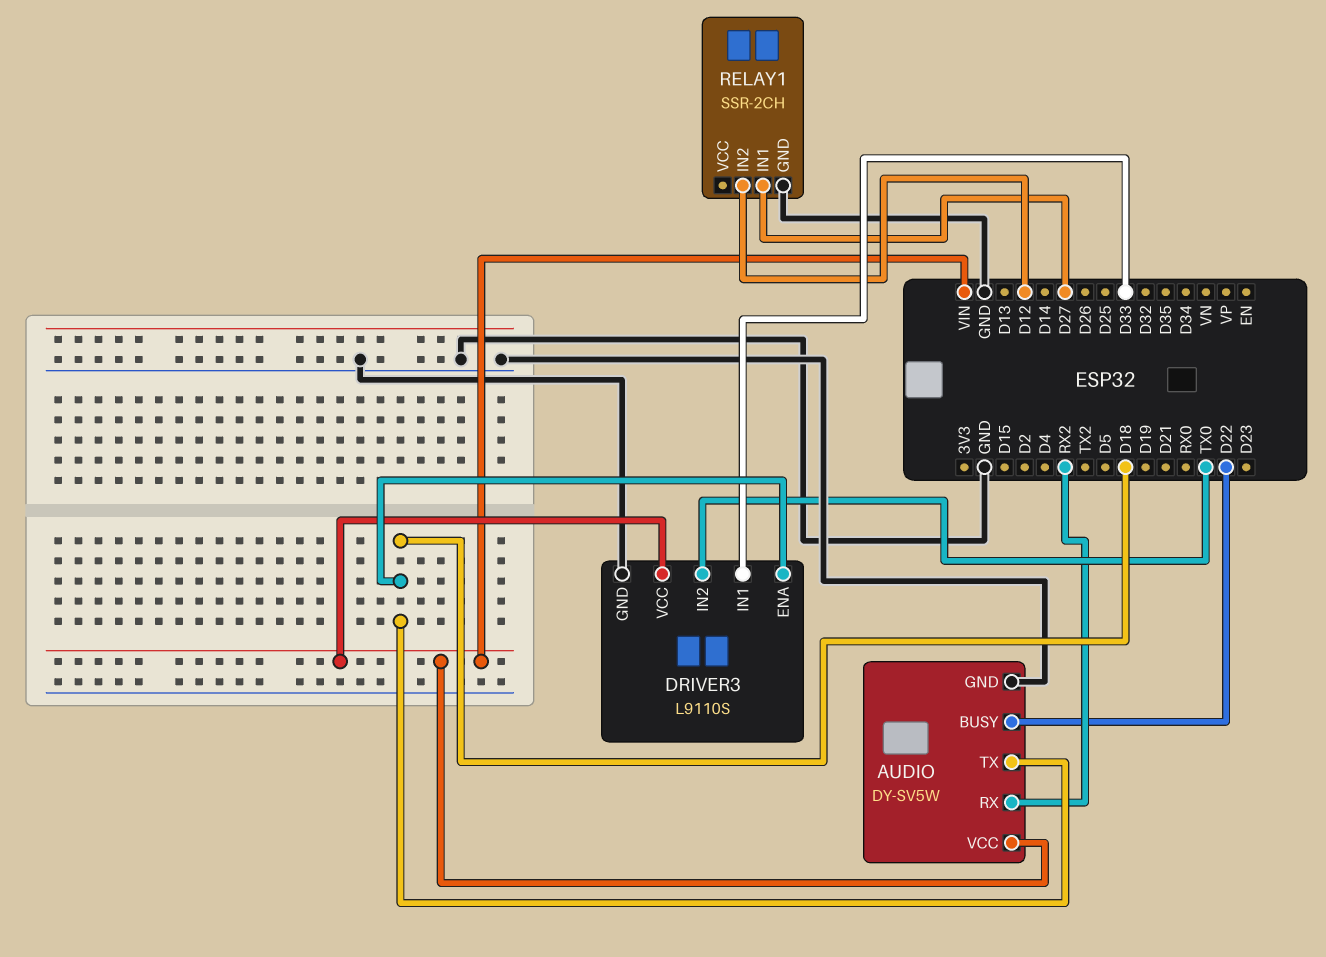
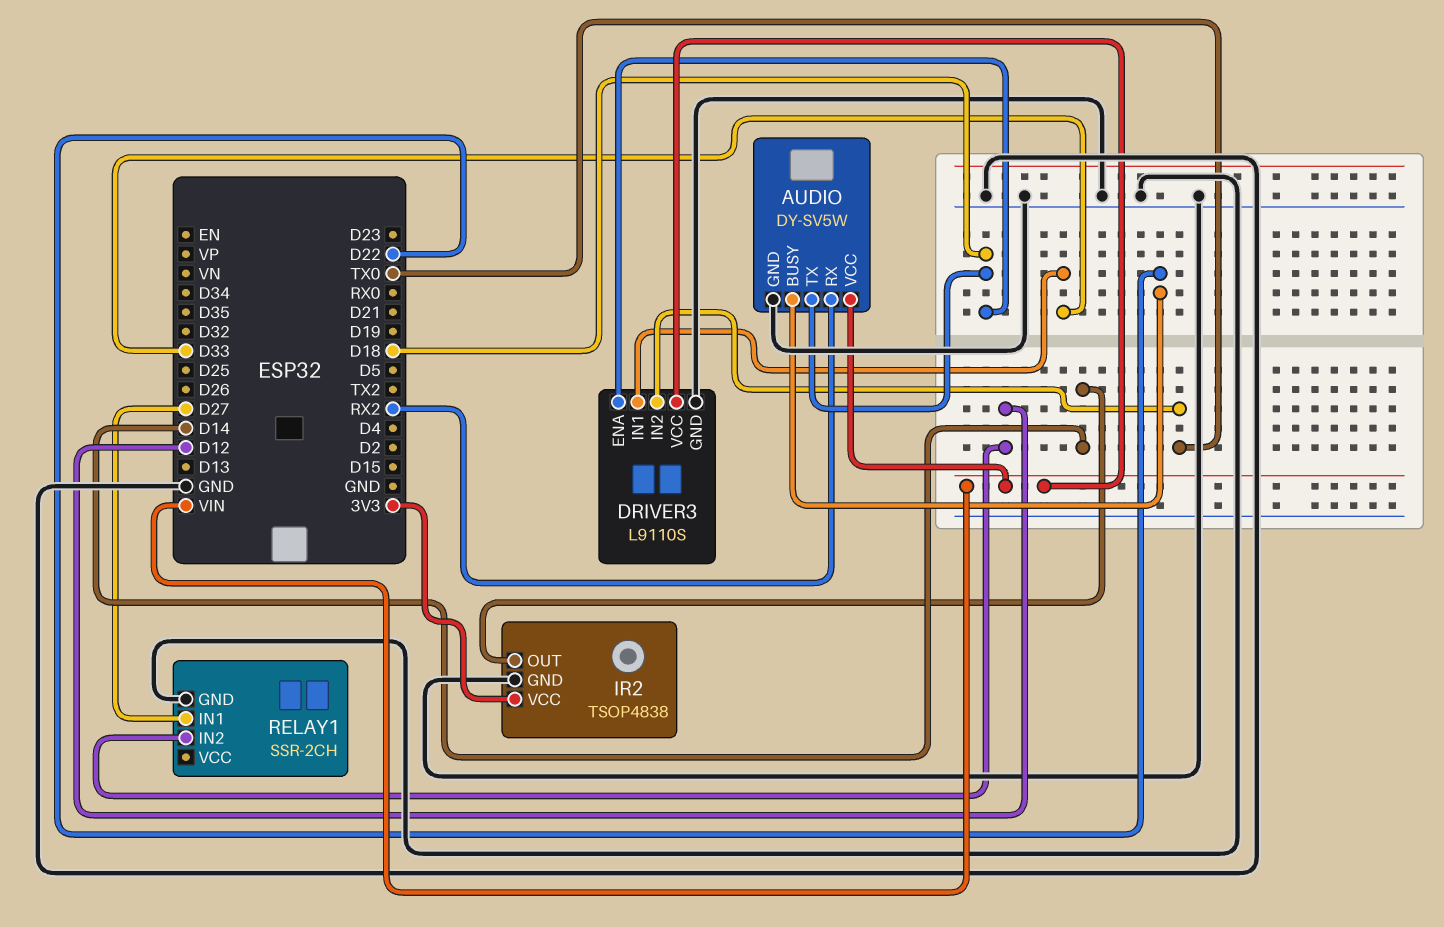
IR2: none -> TSOP4838
IR2 pin GND: none -> GND
IR2 pin OUT: none -> D14
IR2 pin VCC: none -> 3V3

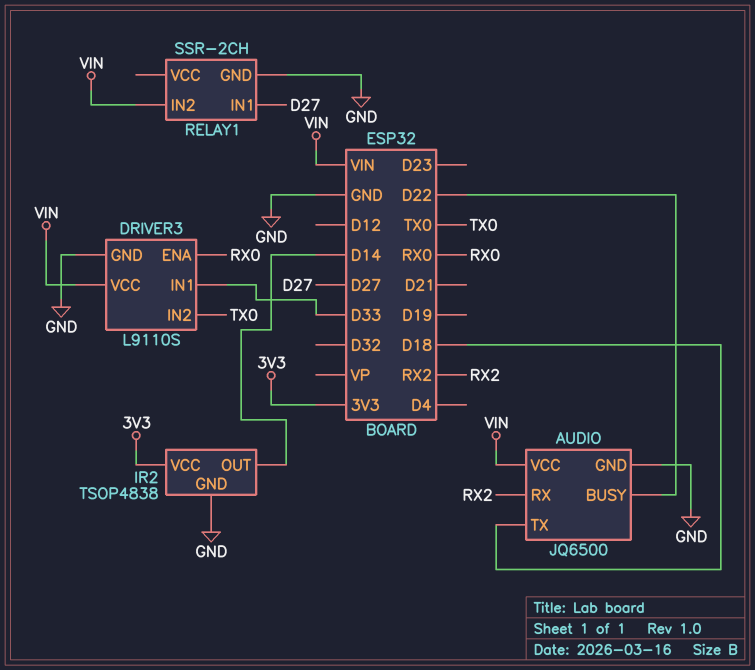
AUDIO: DY-SV5W -> JQ6500
DRIVER3 pin ENA: D18 -> RX0
RELAY1 pin IN2: D12 -> VIN

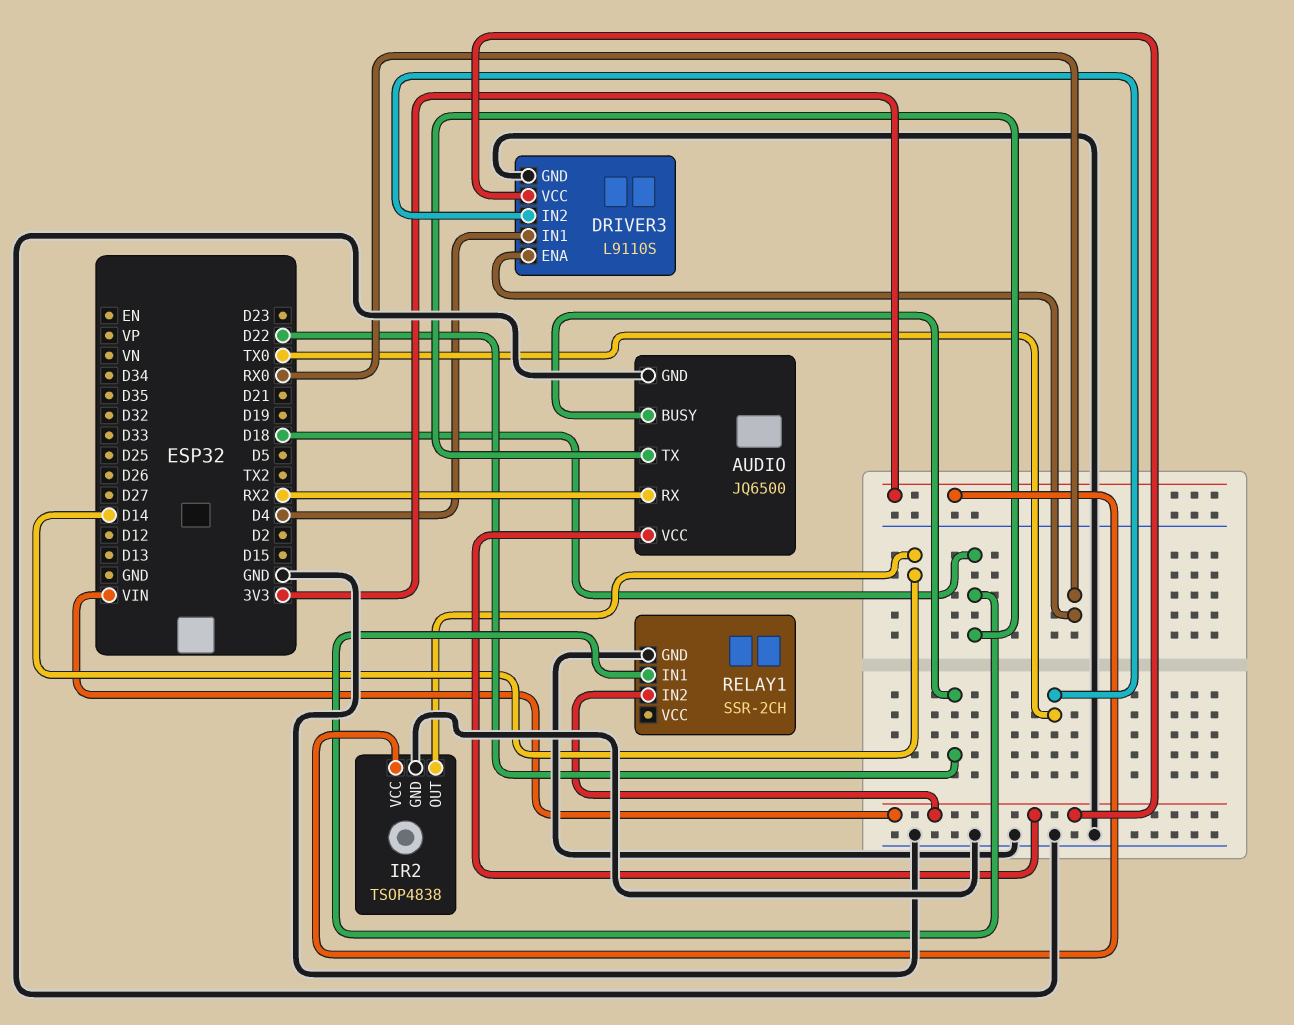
DRIVER3 pin IN1: D33 -> D4
RELAY1 pin IN1: D27 -> D18

